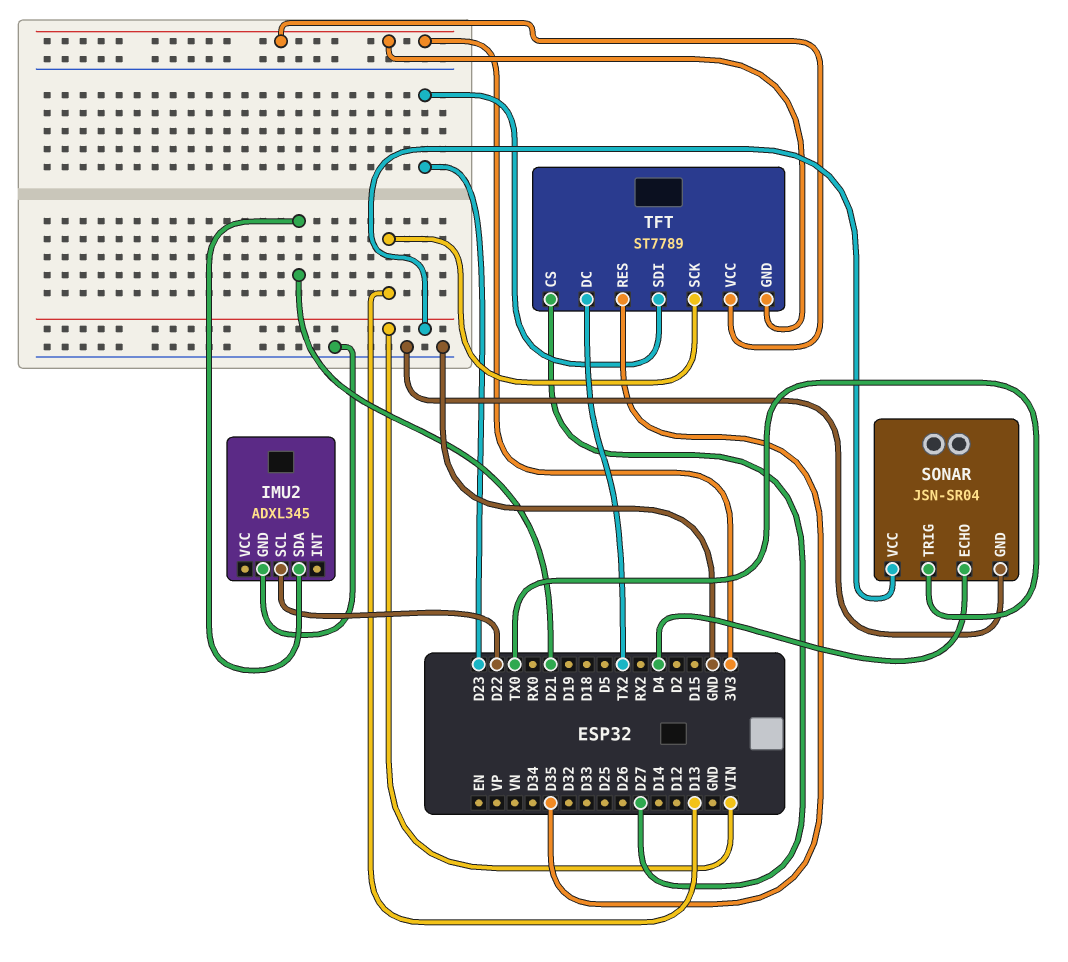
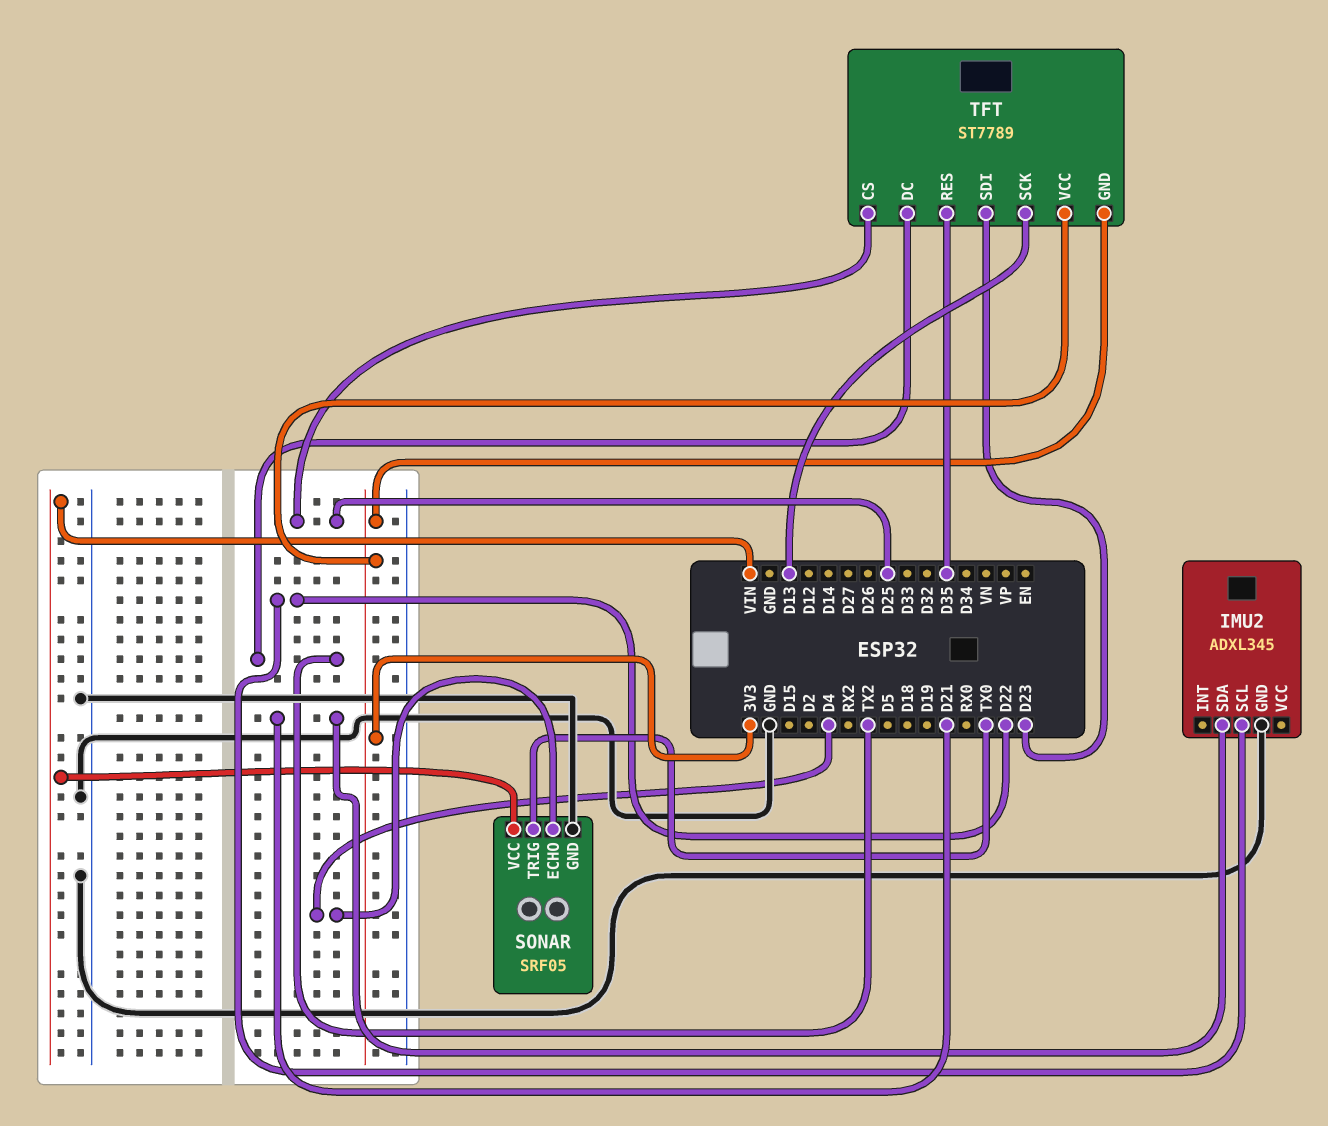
SONAR: JSN-SR04 -> SRF05
TFT pin CS: D27 -> D25

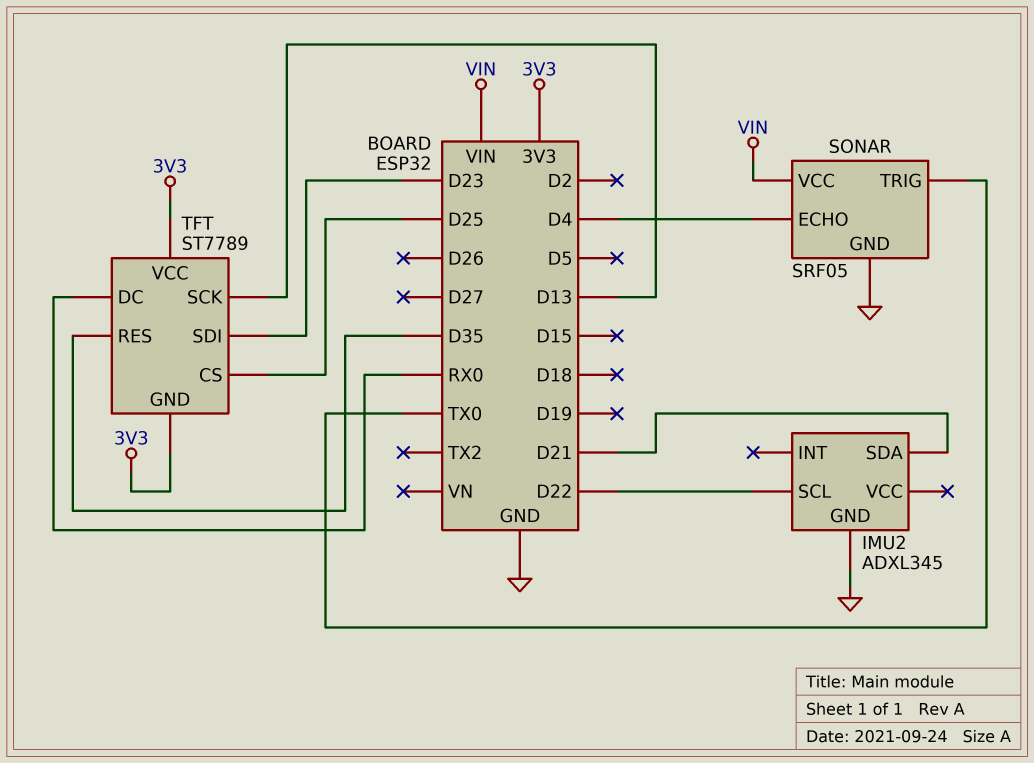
TFT pin DC: TX2 -> RX0

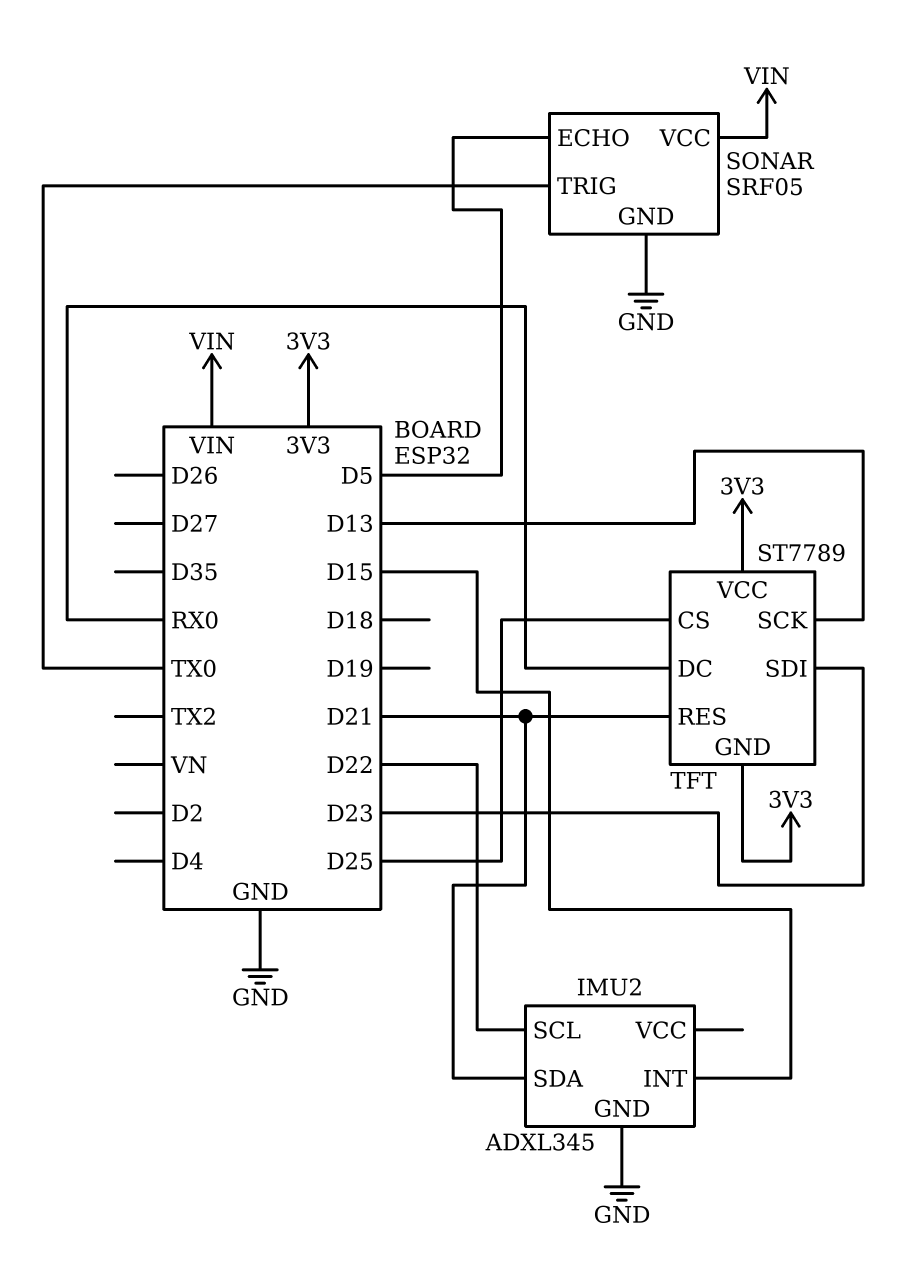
IMU2 pin INT: none -> D15
SONAR pin ECHO: D4 -> D5
TFT pin RES: D35 -> D21

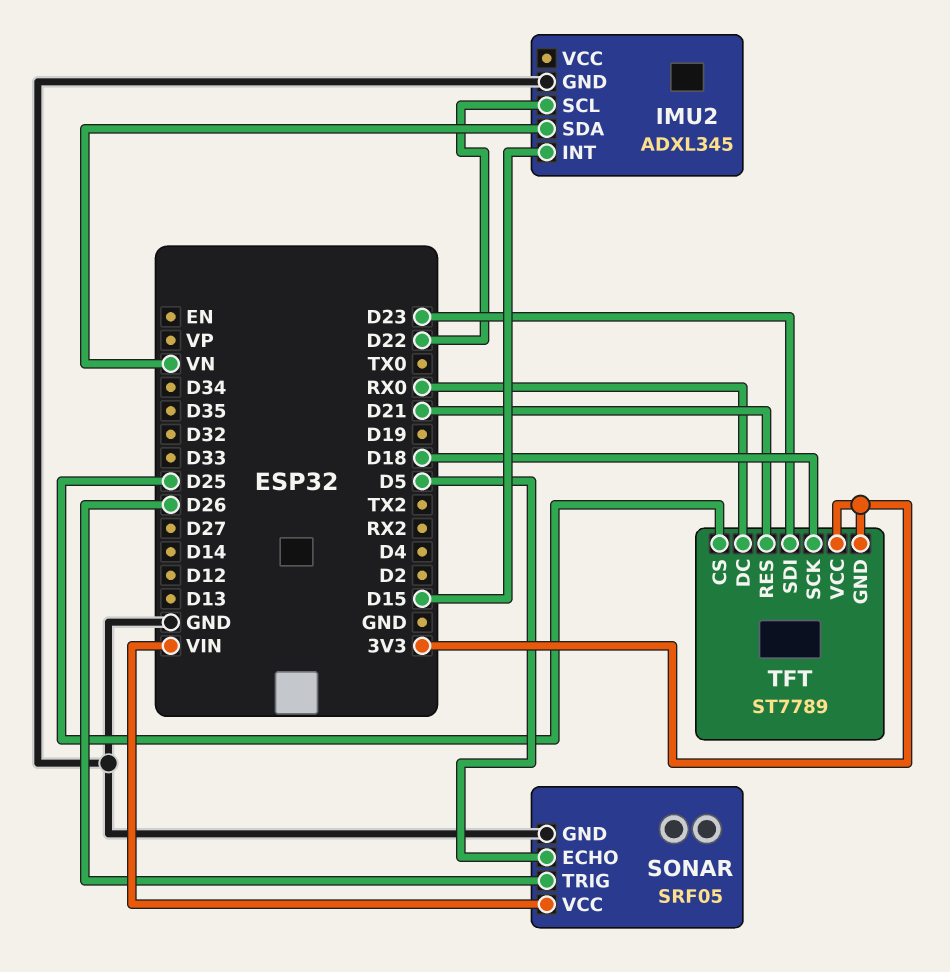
IMU2 pin SDA: D21 -> VN
SONAR pin TRIG: TX0 -> D26
TFT pin SCK: D13 -> D18

